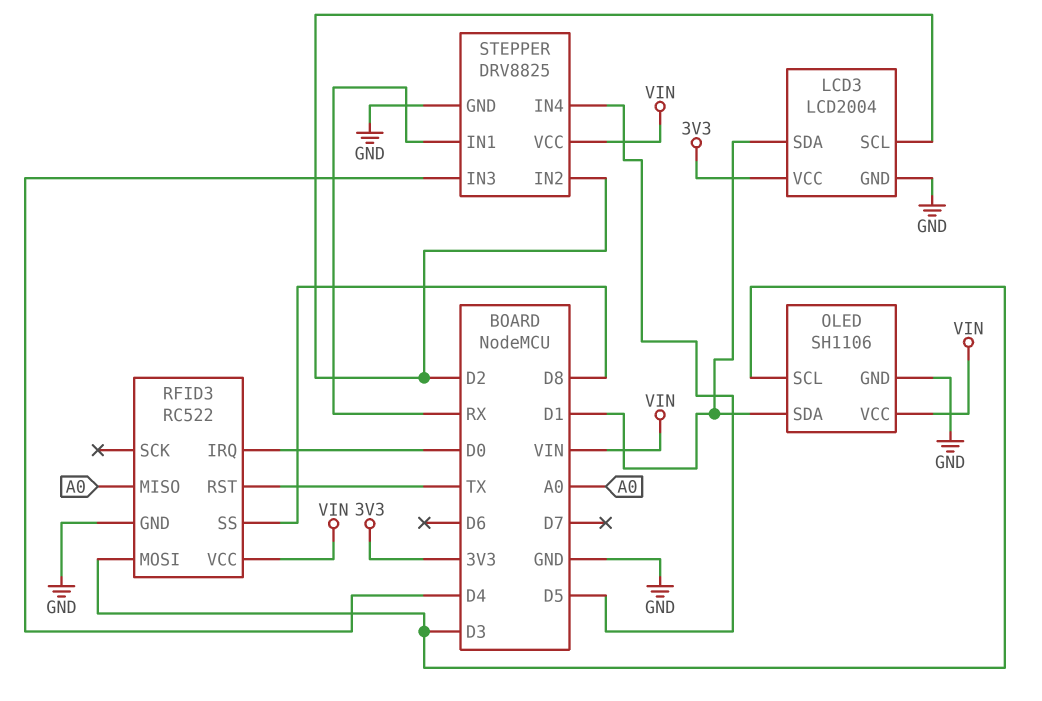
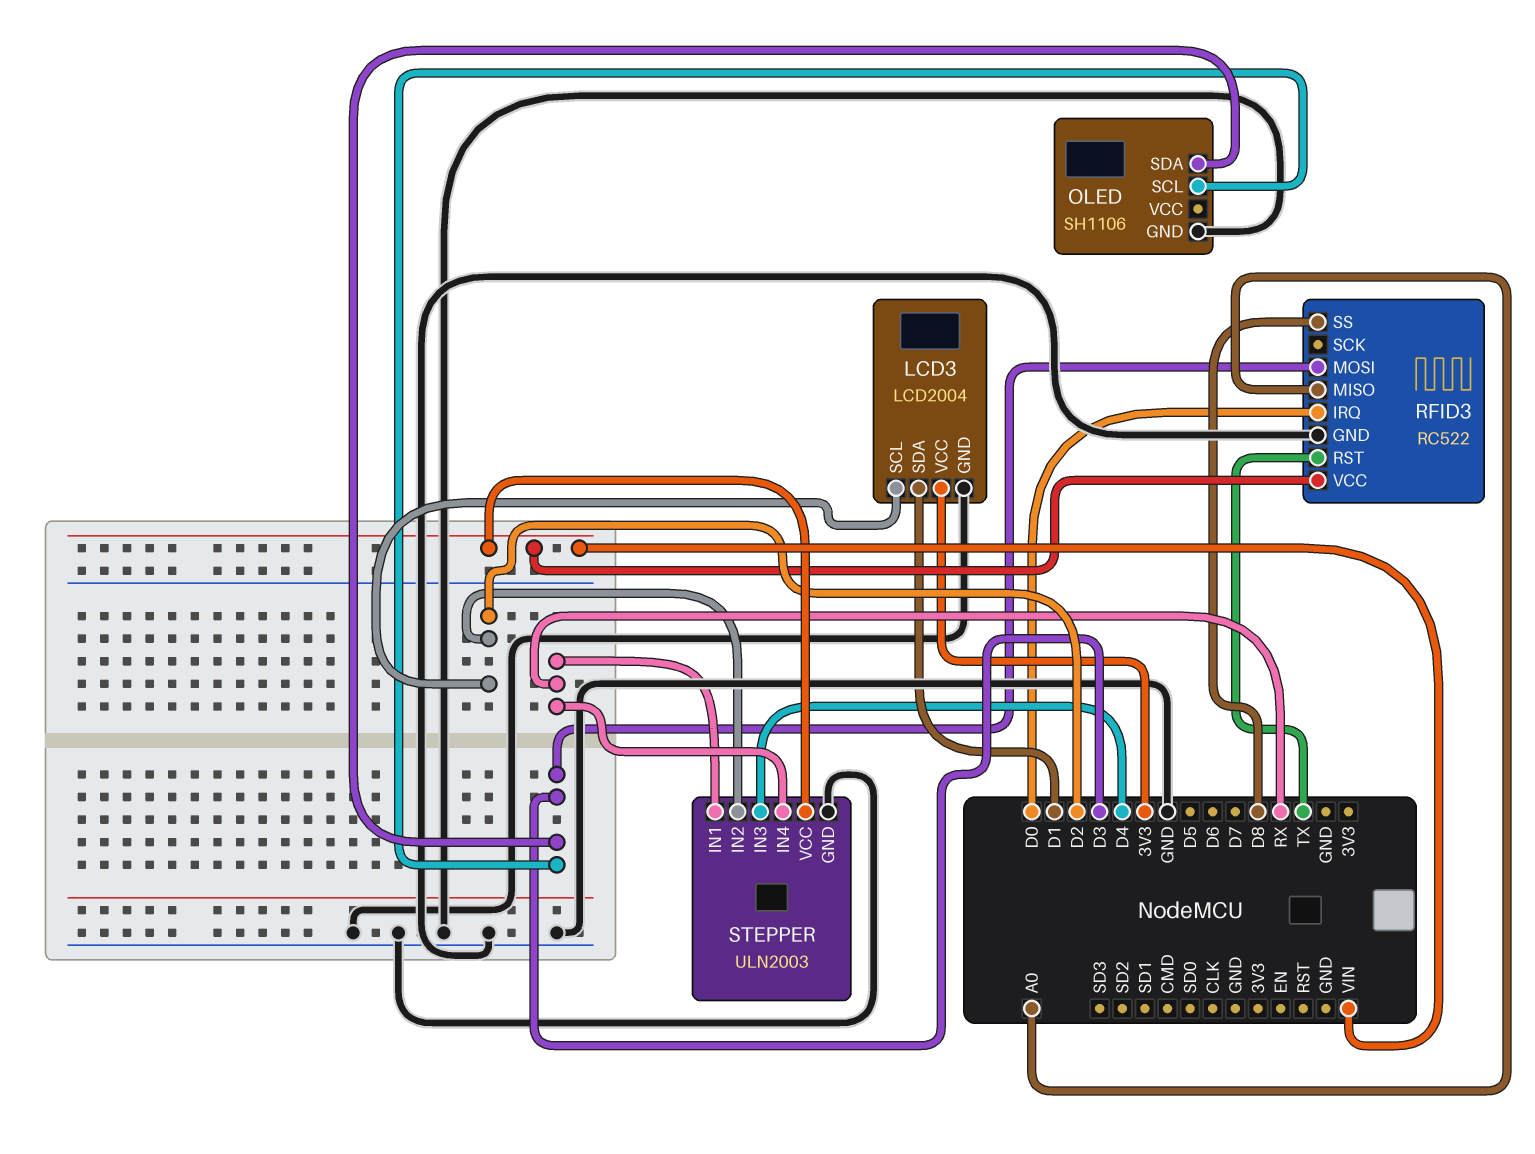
OLED pin SDA: D1 -> D3
OLED pin VCC: VIN -> none
STEPPER: DRV8825 -> ULN2003
STEPPER pin IN4: D5 -> RX

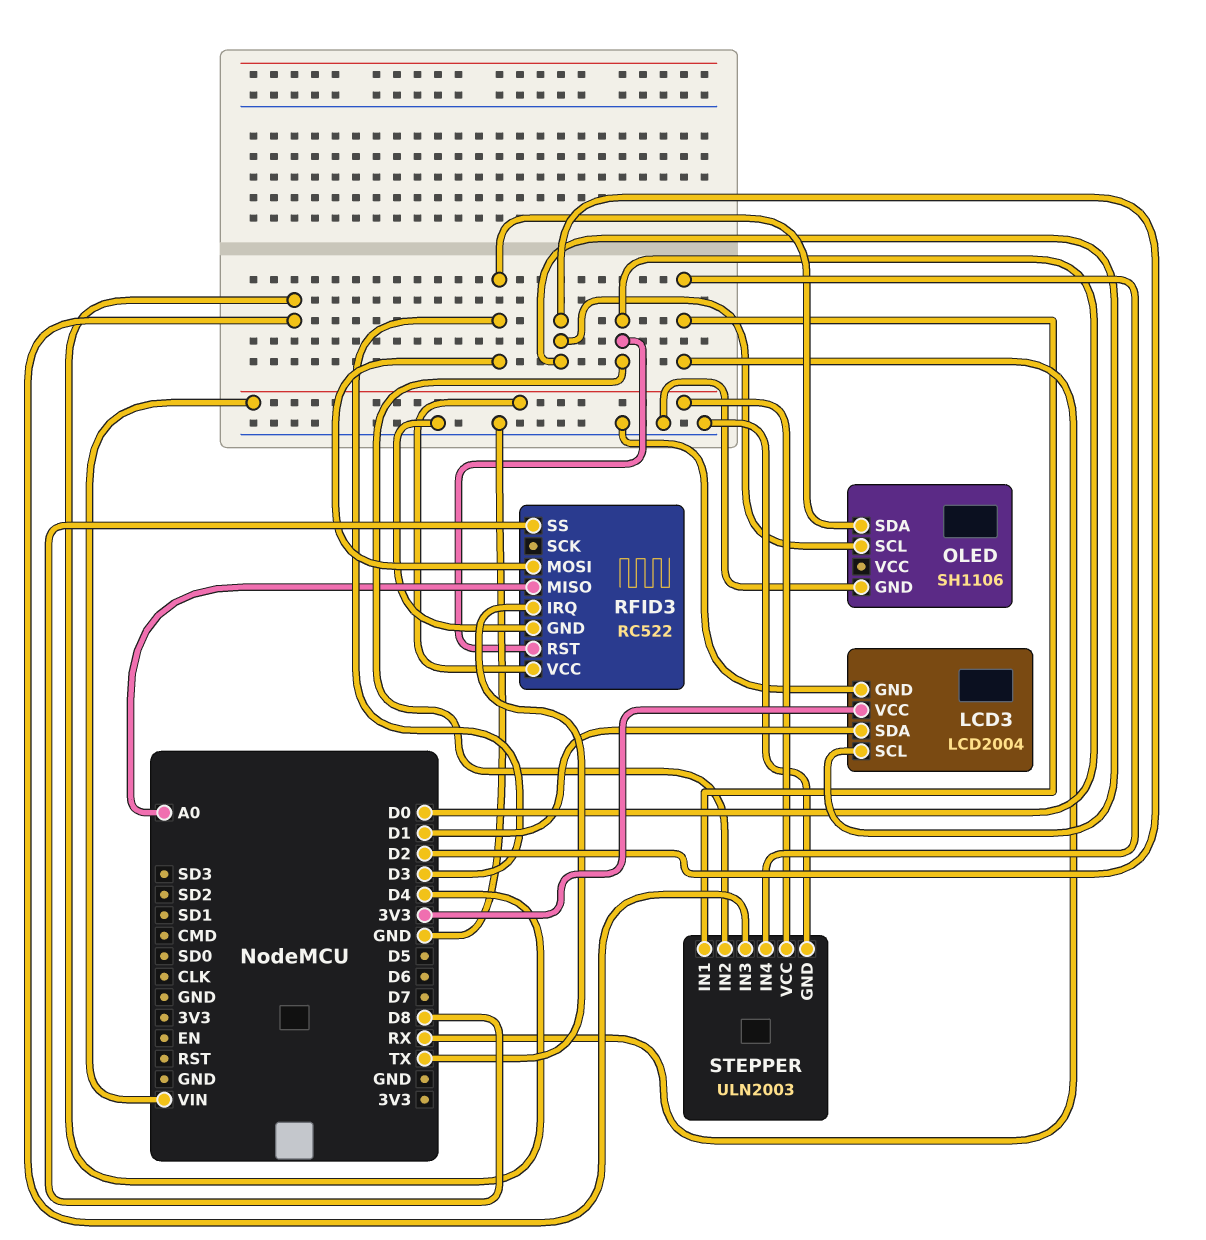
OLED pin SCL: D3 -> D2
RFID3 pin IRQ: D0 -> TX
RFID3 pin RST: TX -> D0
STEPPER pin IN2: D2 -> D0

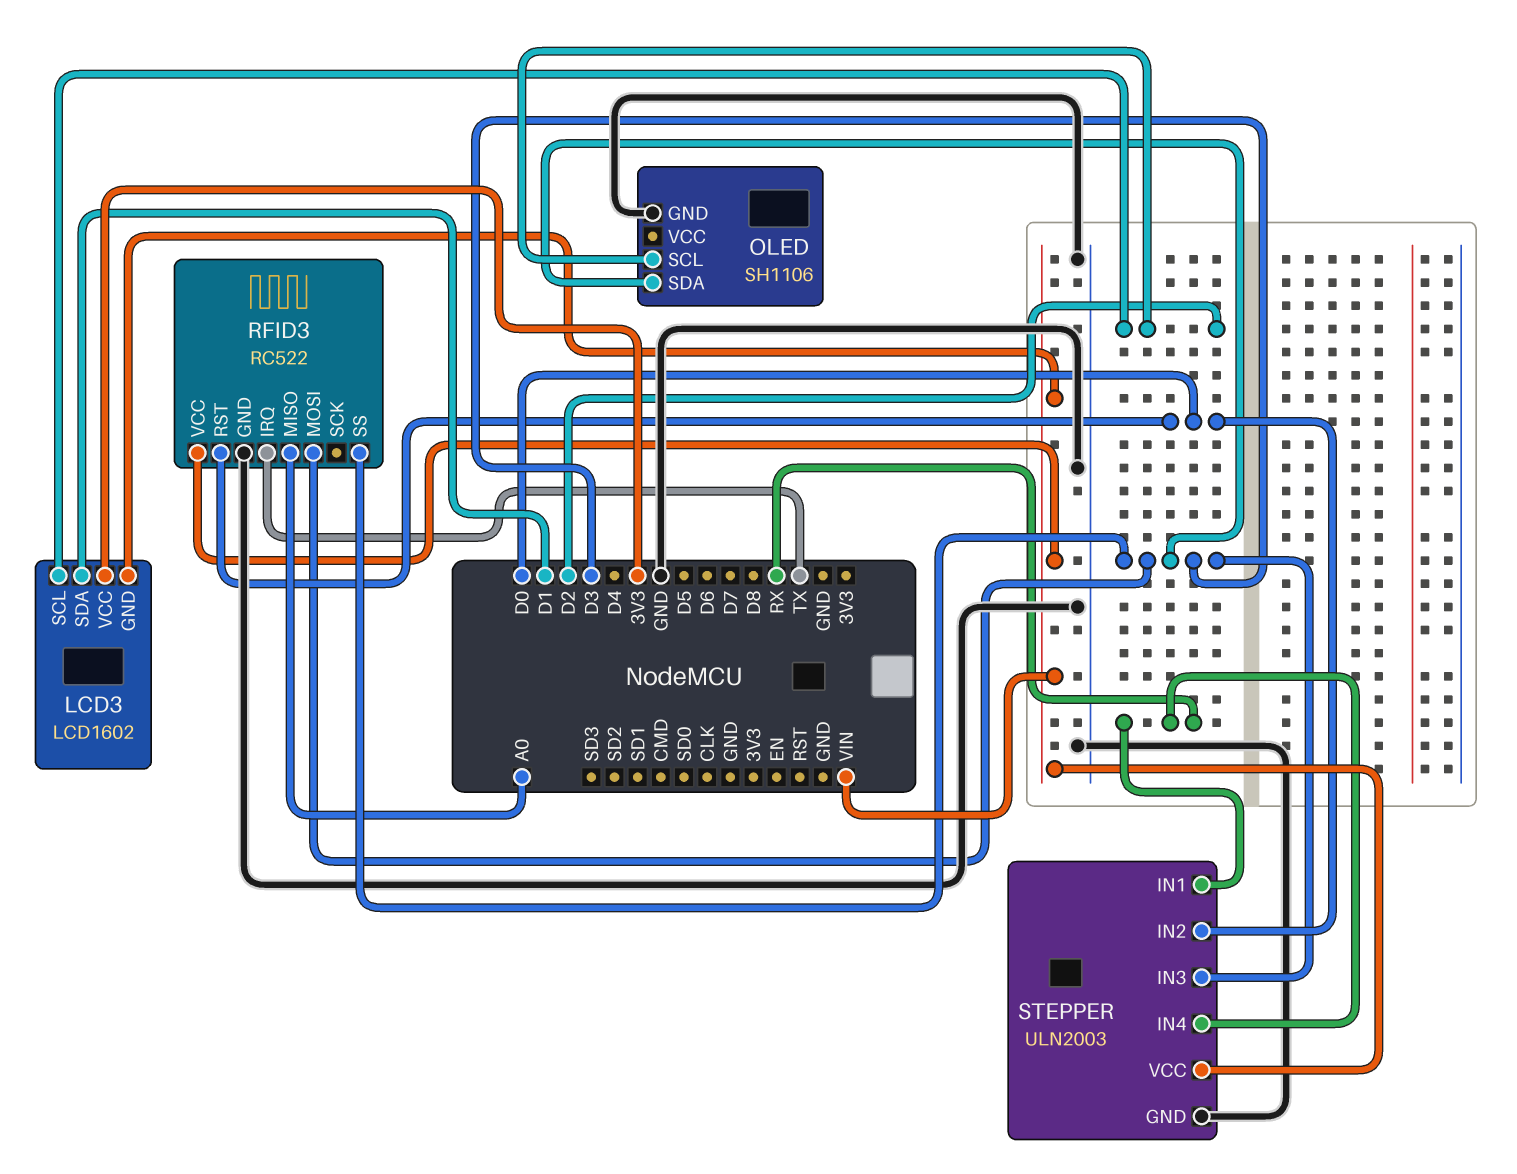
LCD3: LCD2004 -> LCD1602
LCD3 pin GND: GND -> VIN
RFID3 pin SS: D8 -> D3
STEPPER pin IN3: D4 -> D3

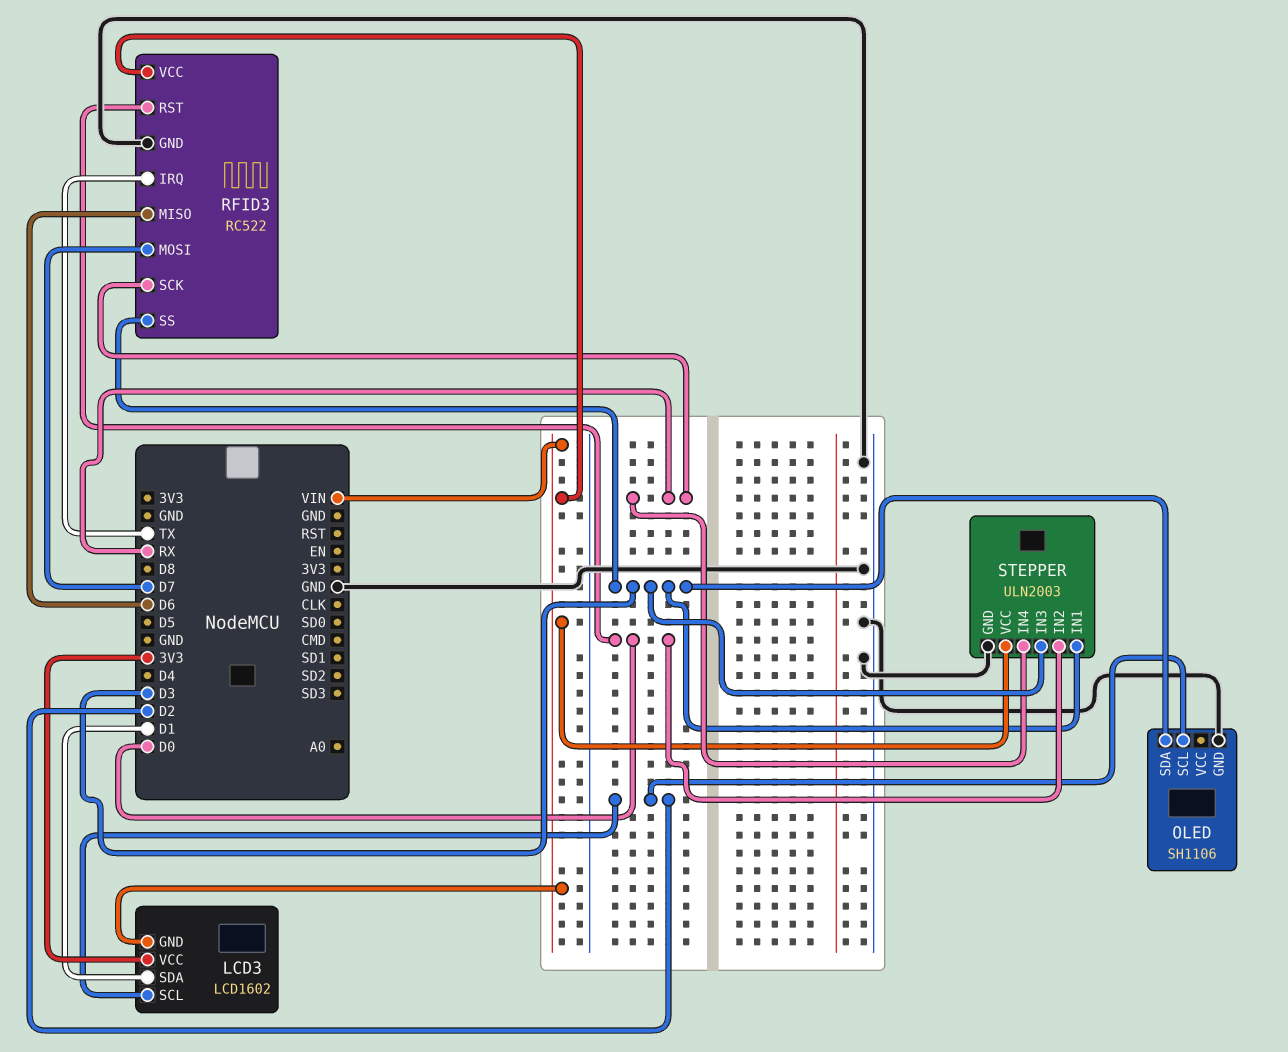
RFID3 pin MISO: A0 -> D6
RFID3 pin MOSI: D3 -> D7
RFID3 pin SCK: none -> RX
STEPPER pin IN1: RX -> D3

